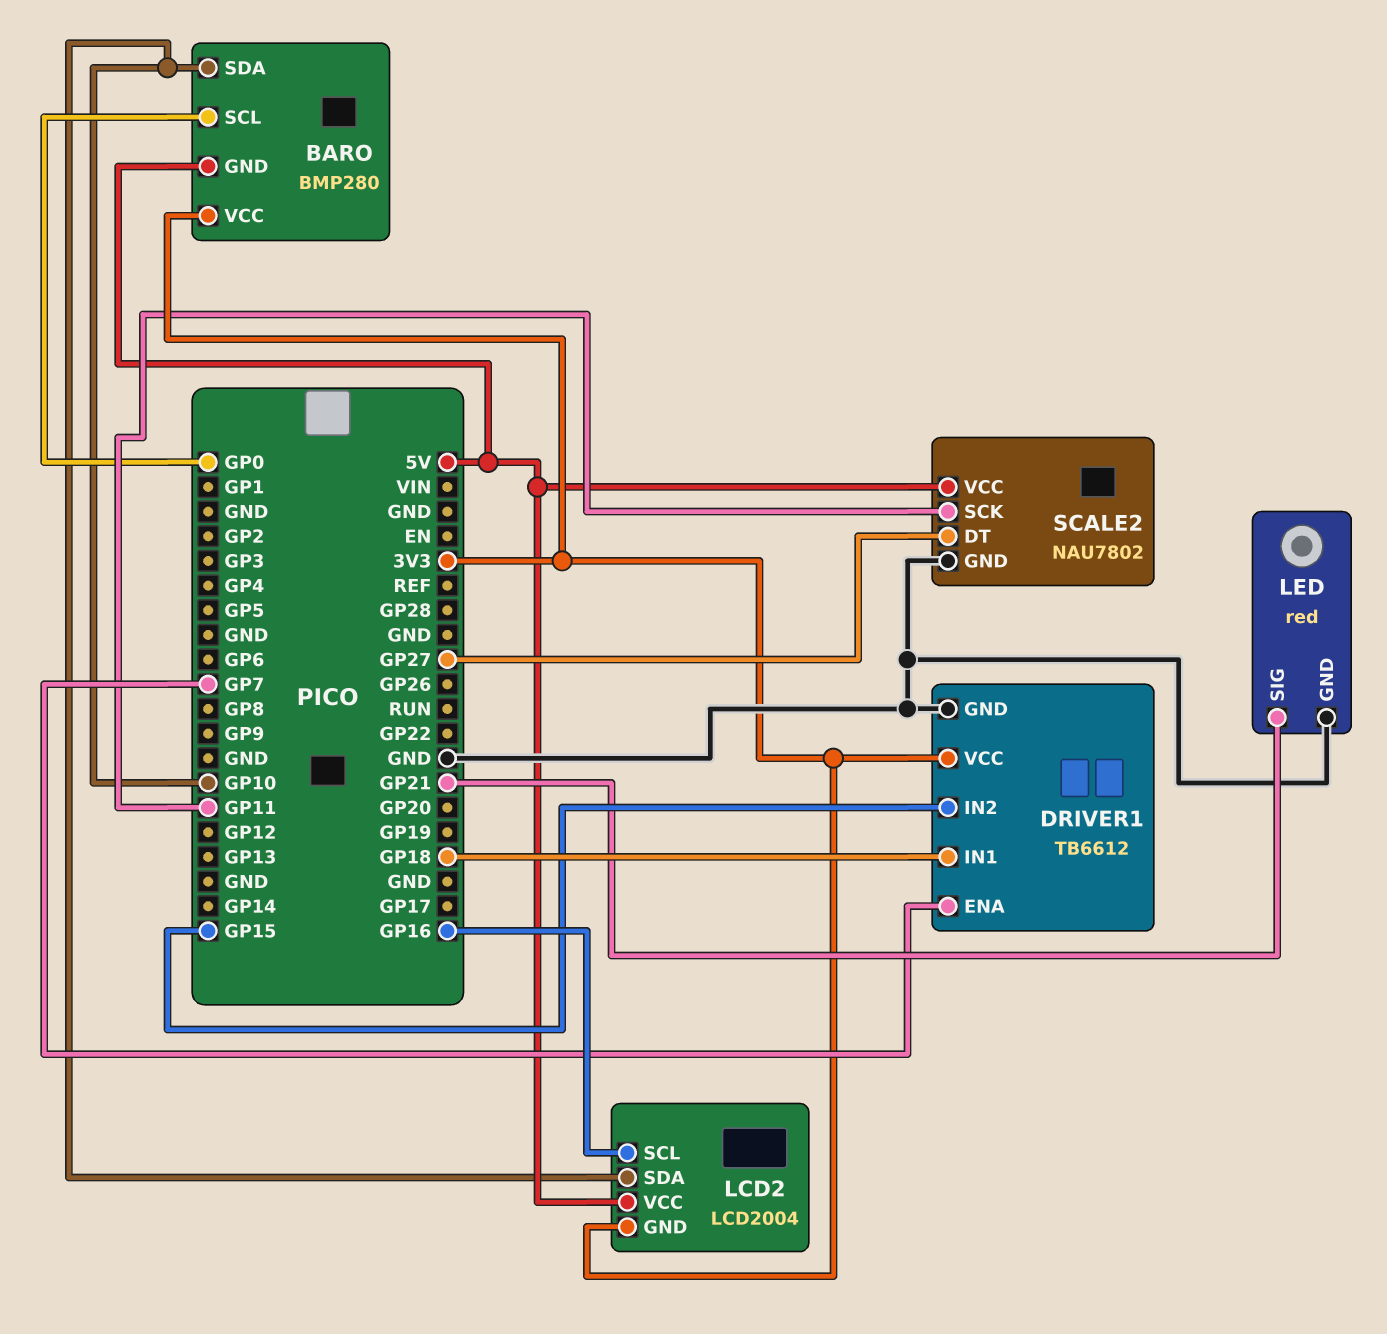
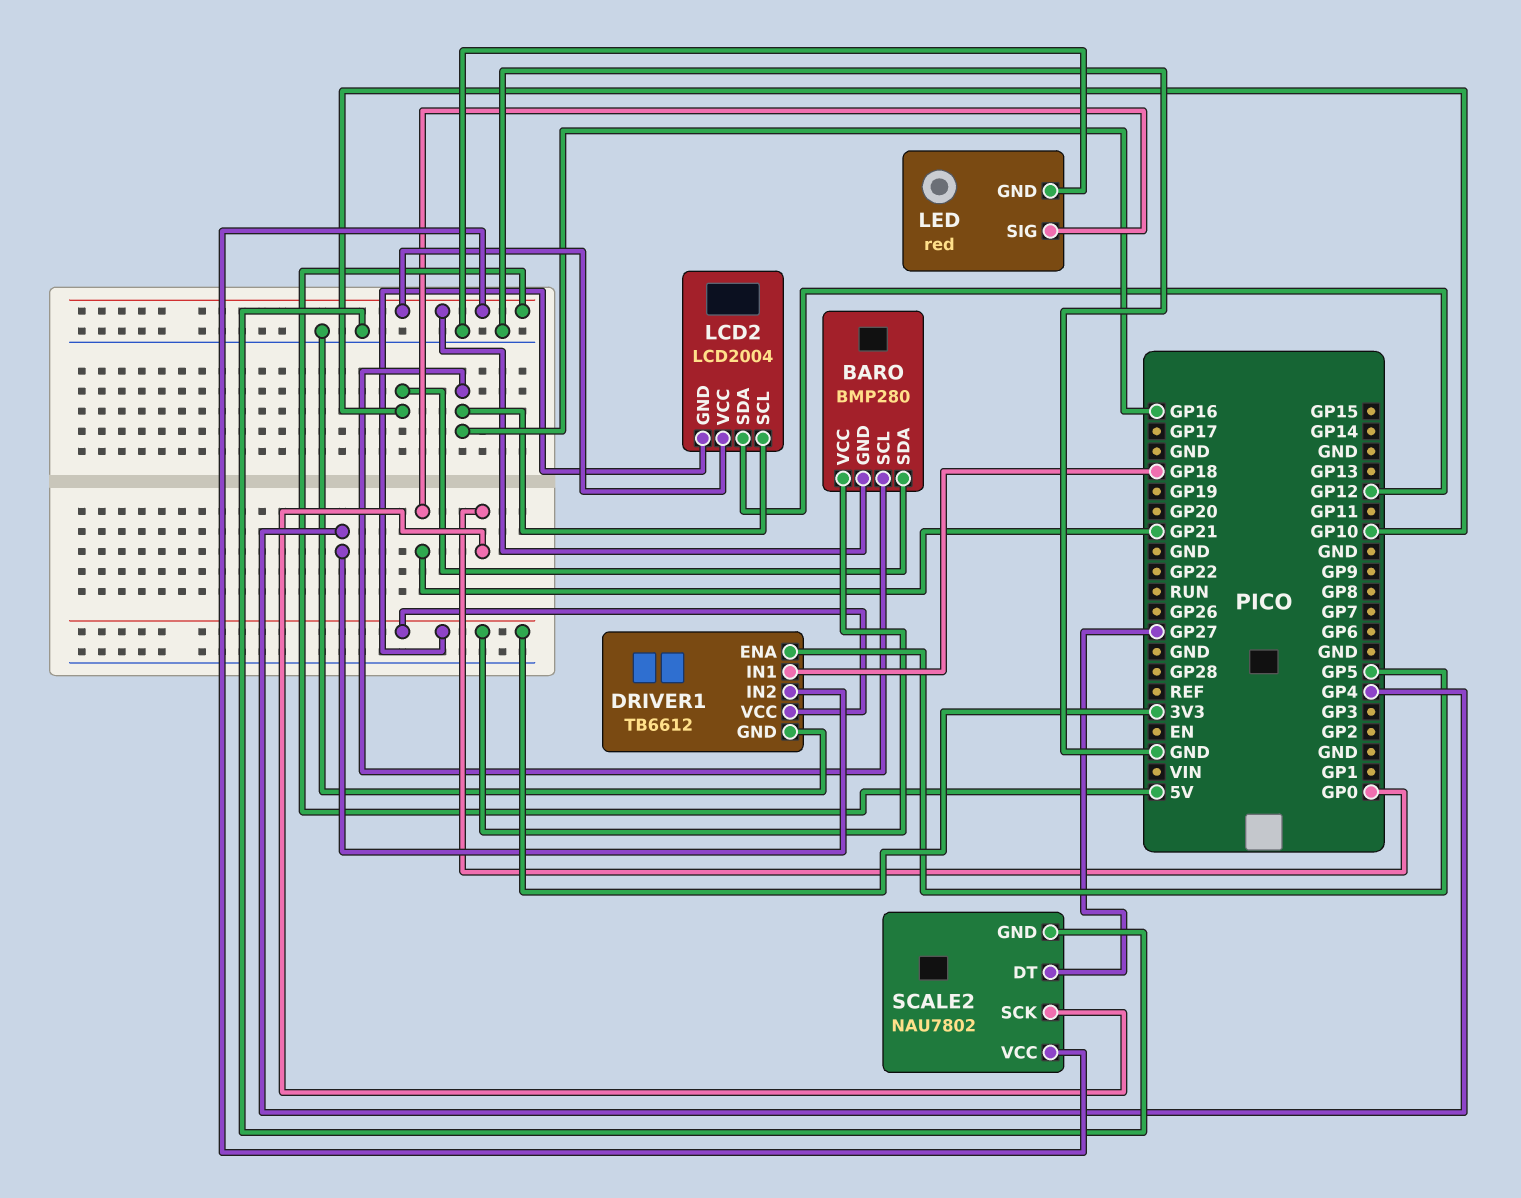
BARO pin SCL: GP0 -> GP16
DRIVER1 pin ENA: GP7 -> GP5
DRIVER1 pin IN2: GP15 -> GP4
LCD2 pin SDA: GP10 -> GP12
SCALE2 pin SCK: GP11 -> GP0

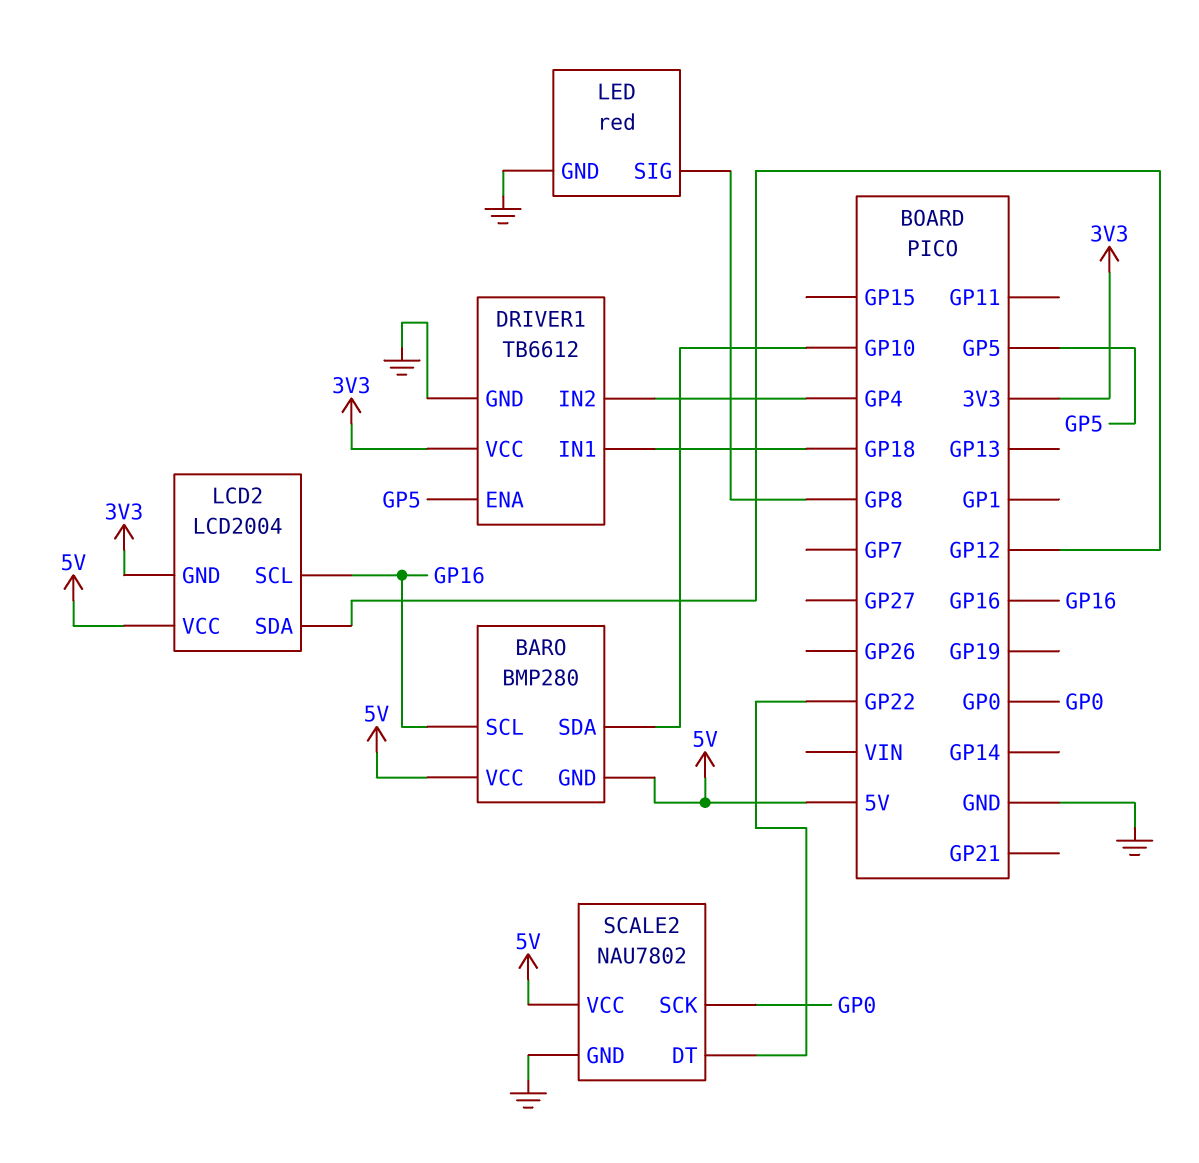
BARO pin VCC: 3V3 -> 5V
LED pin SIG: GP21 -> GP8
SCALE2 pin DT: GP27 -> GP22

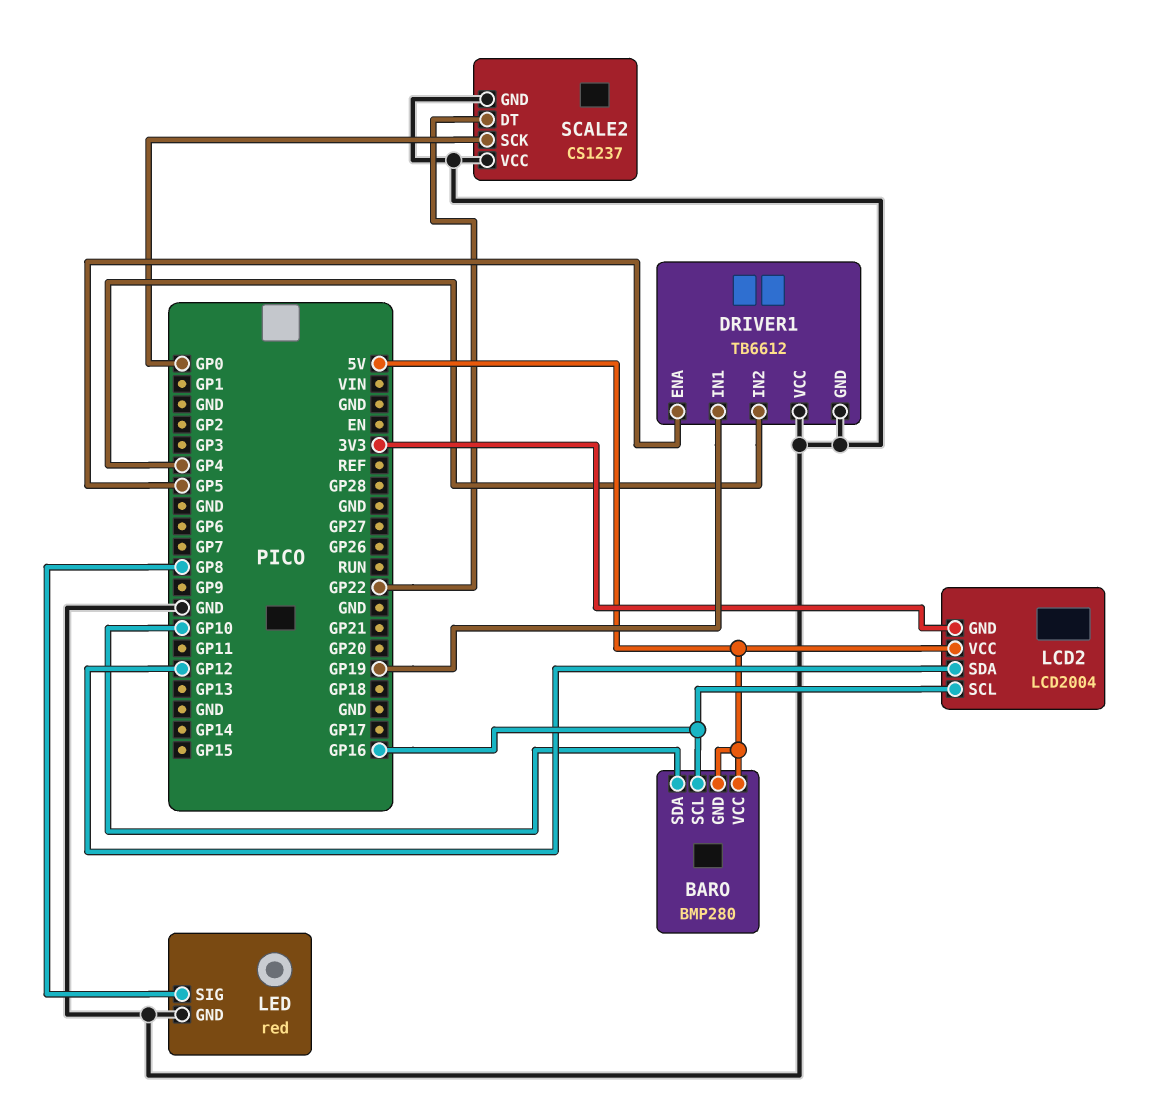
DRIVER1 pin IN1: GP18 -> GP19
DRIVER1 pin VCC: 3V3 -> GND
SCALE2: NAU7802 -> CS1237
SCALE2 pin VCC: 5V -> GND

